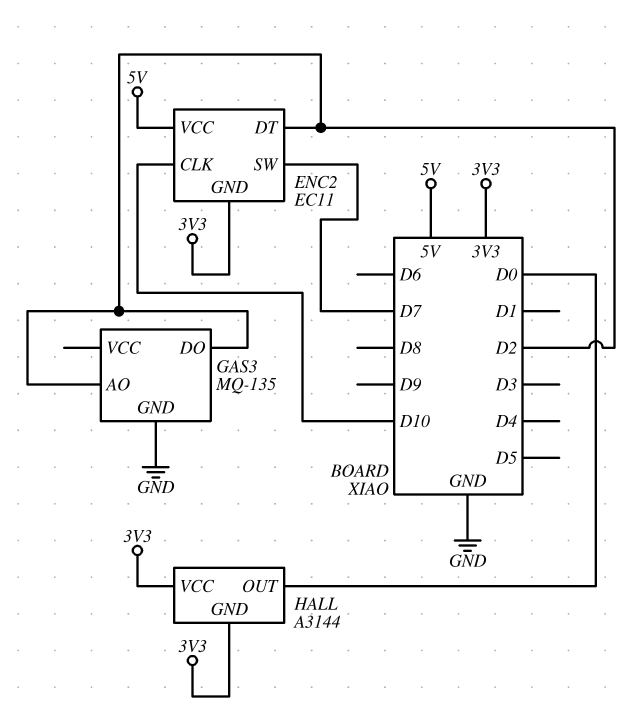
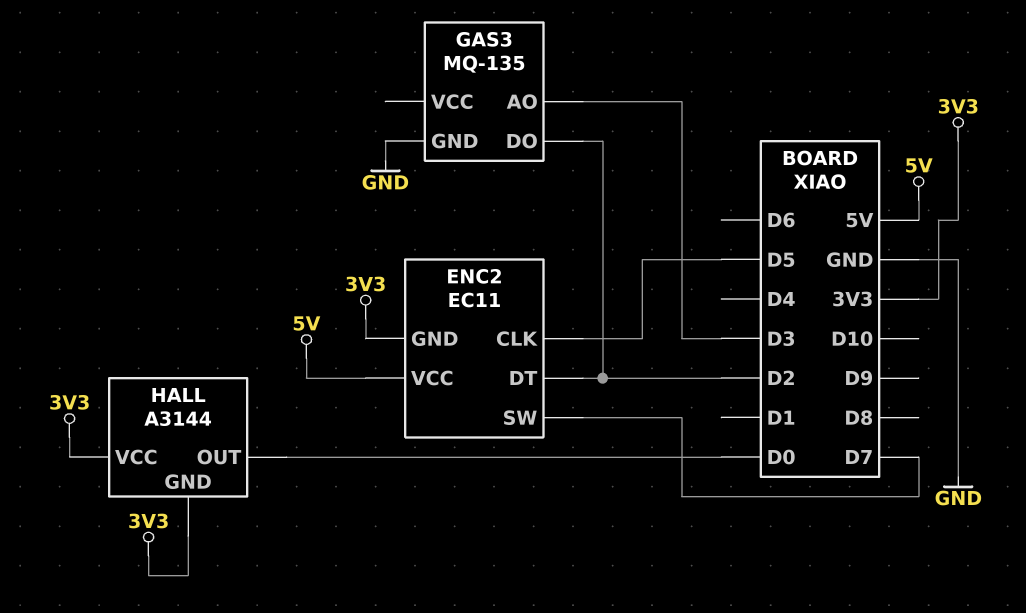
ENC2 pin CLK: D10 -> D5
GAS3 pin AO: D2 -> D3

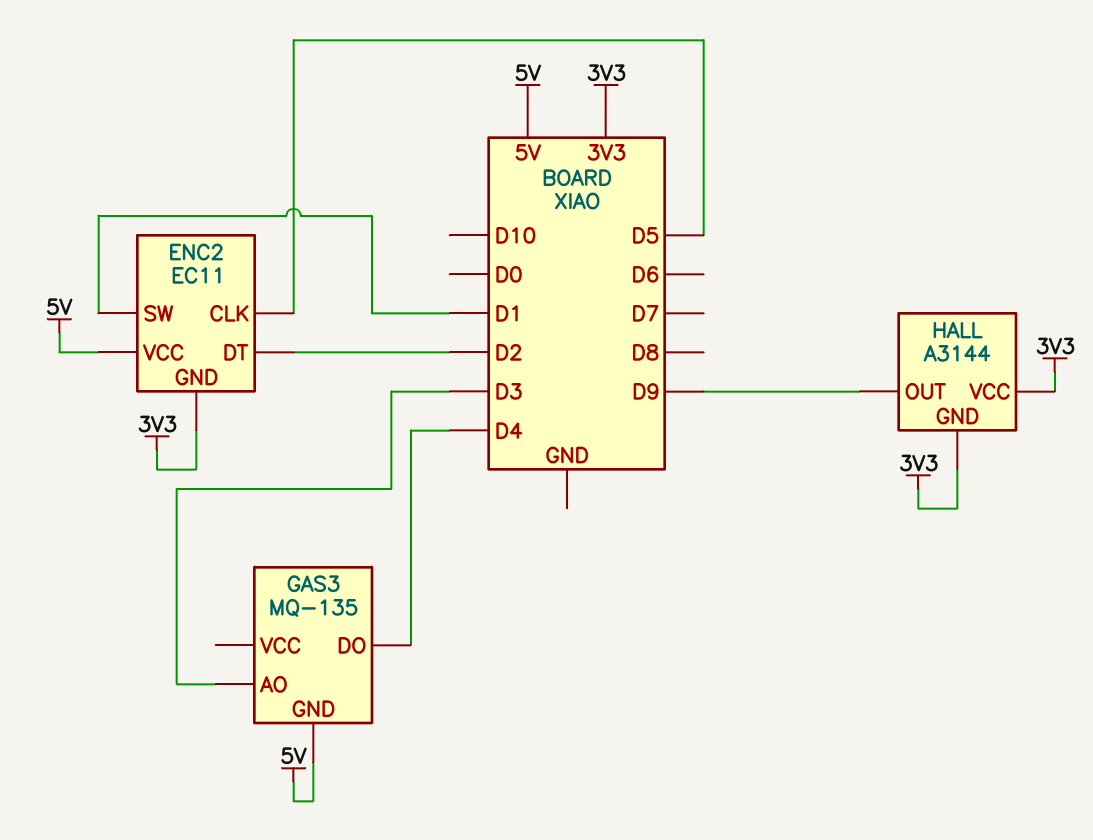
ENC2 pin SW: D7 -> D1
GAS3 pin DO: D2 -> D4
GAS3 pin GND: GND -> 5V
HALL pin OUT: D0 -> D9

